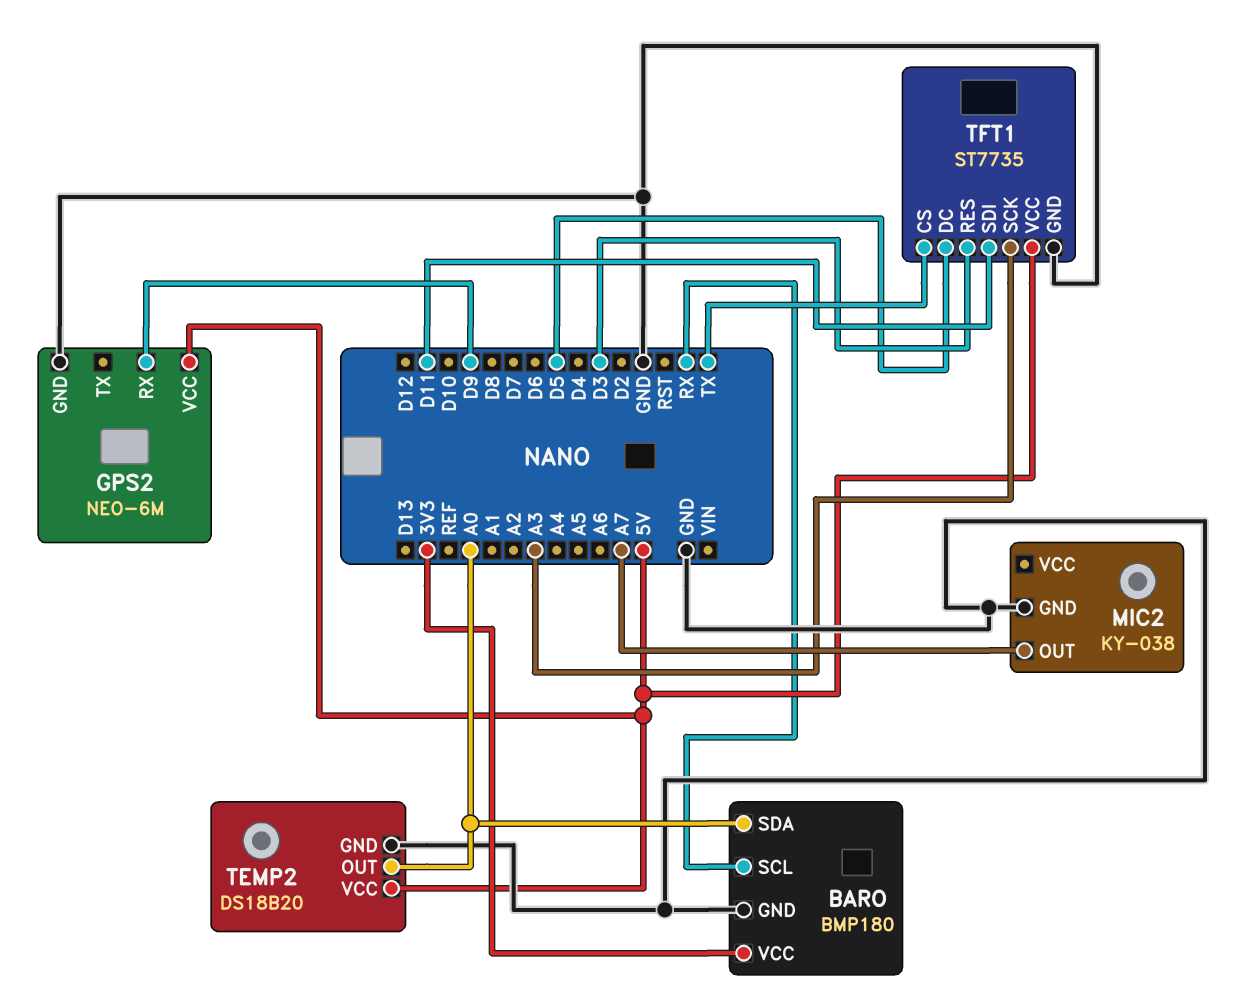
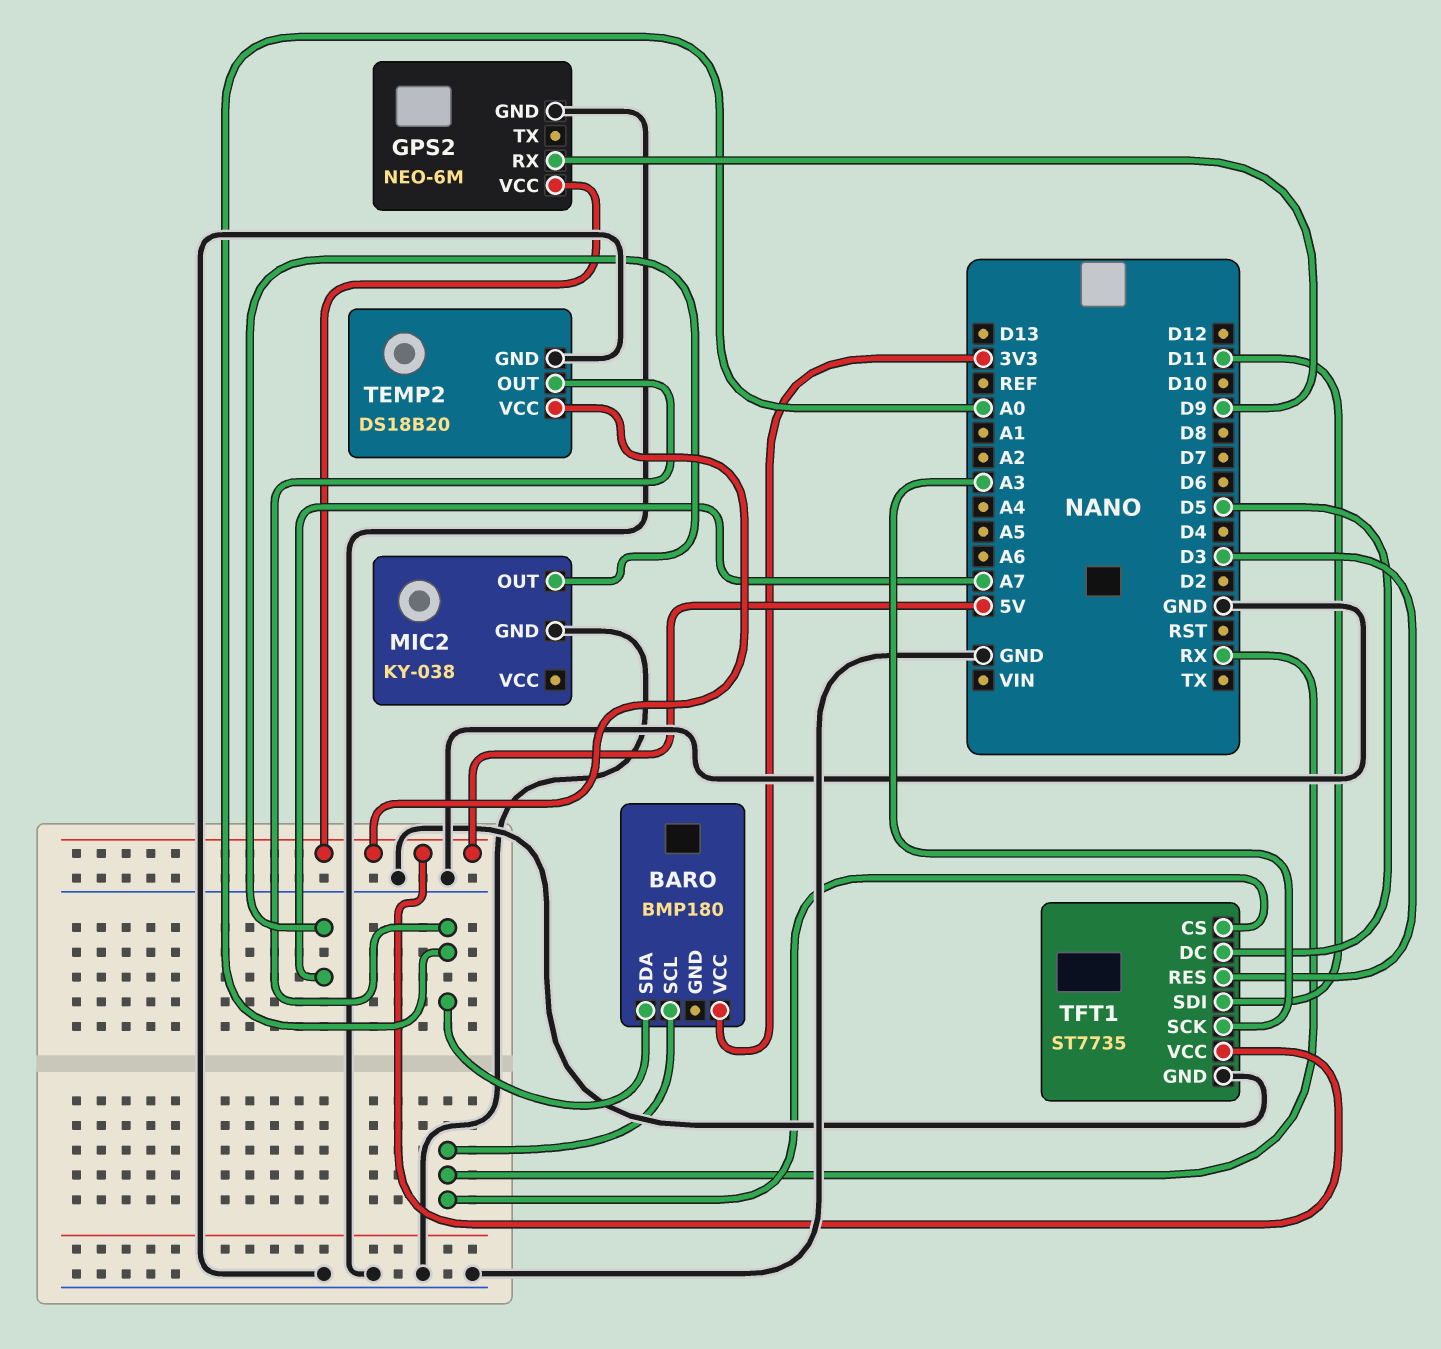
BARO pin GND: GND -> none
TFT1 pin CS: TX -> RX

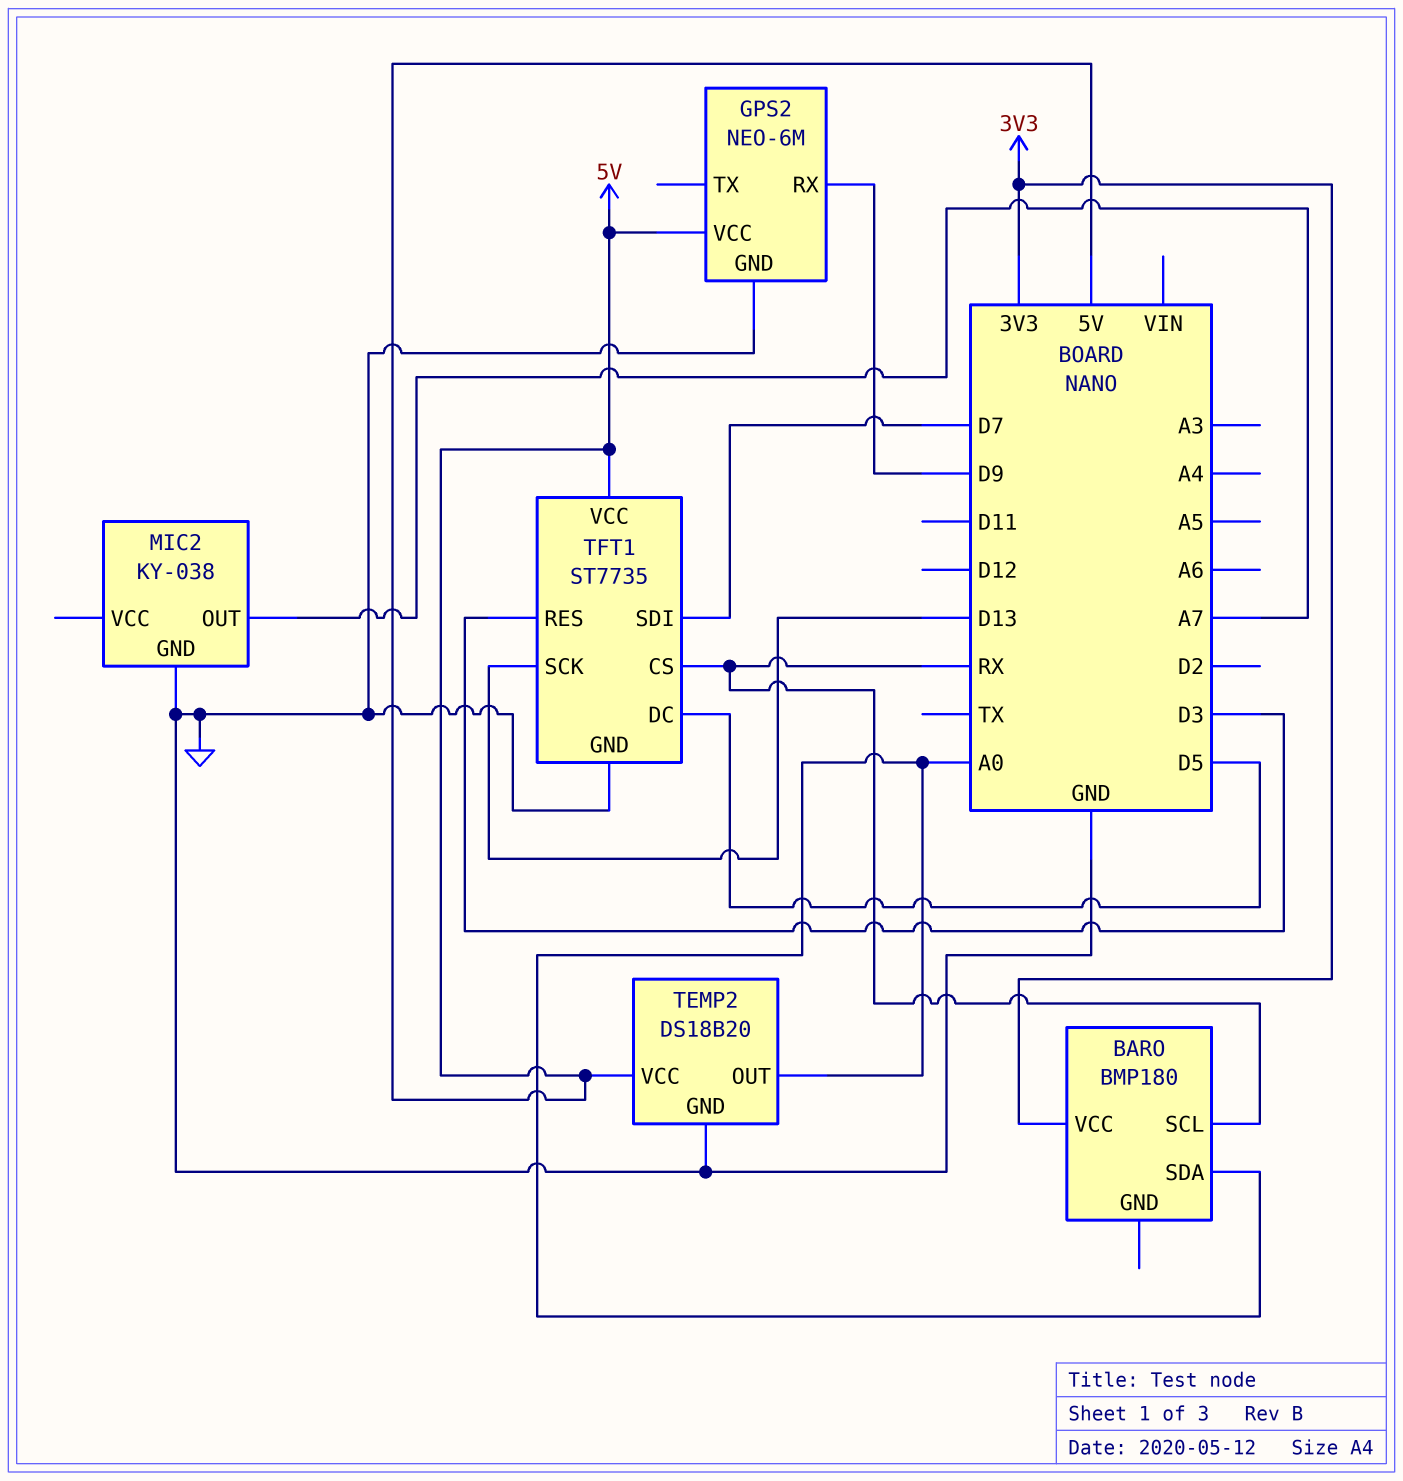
TFT1 pin SCK: A3 -> D13
TFT1 pin SDI: D11 -> D7

